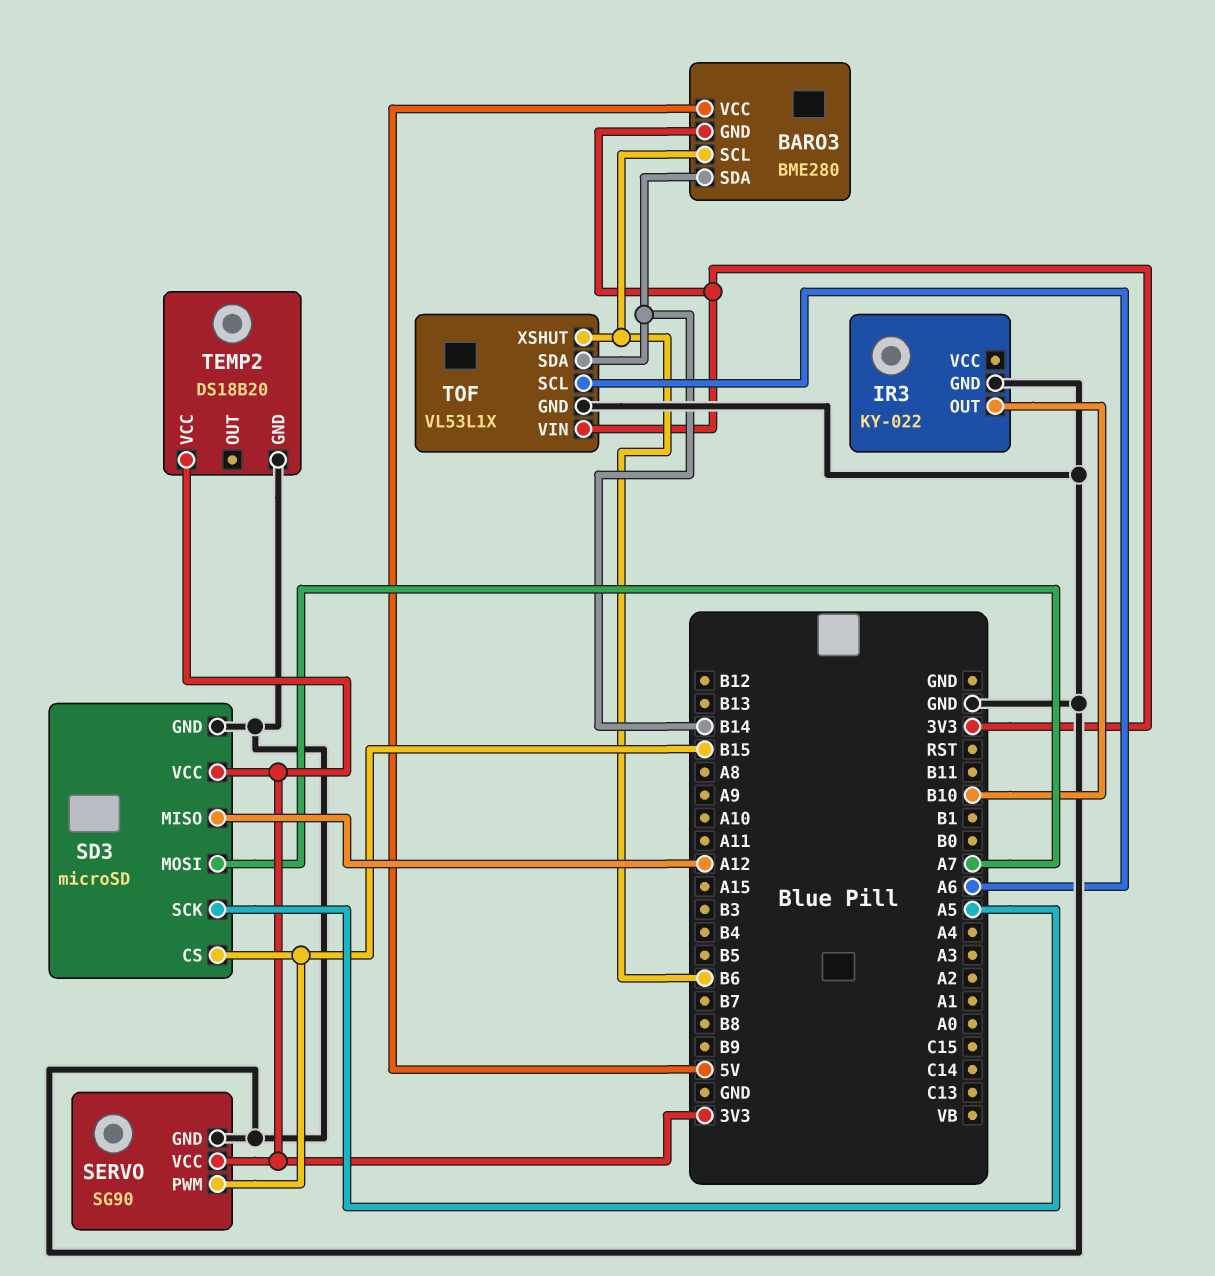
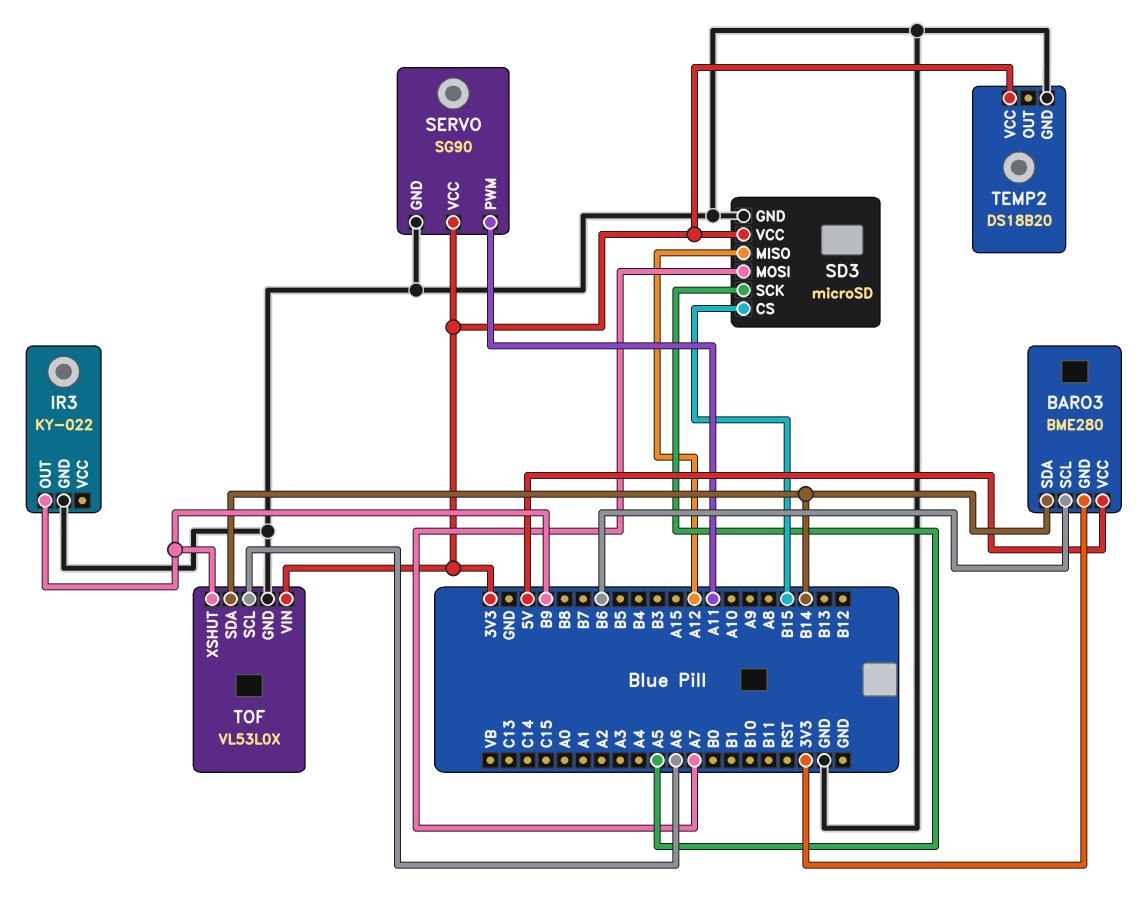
IR3 pin OUT: B10 -> B9
SERVO pin PWM: B15 -> A11
TOF: VL53L1X -> VL53L0X
TOF pin XSHUT: B6 -> B9

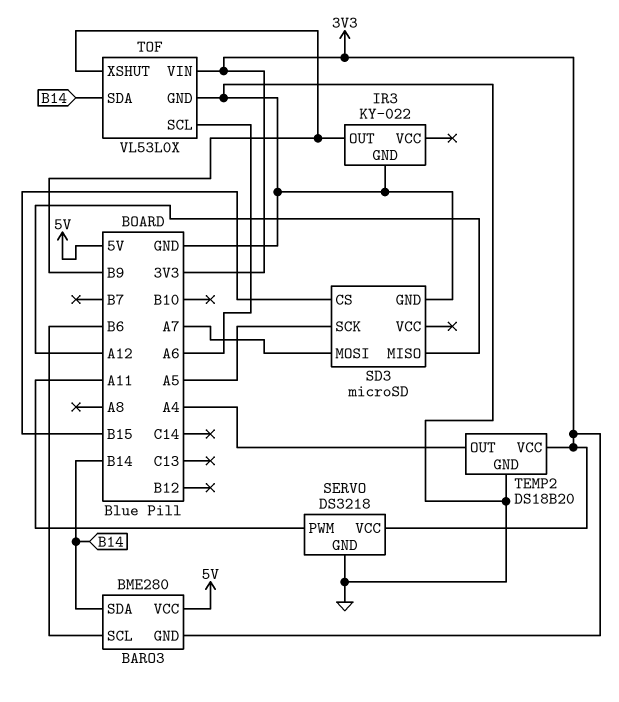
SD3 pin VCC: 3V3 -> none
SERVO: SG90 -> DS3218
TEMP2 pin OUT: none -> A4

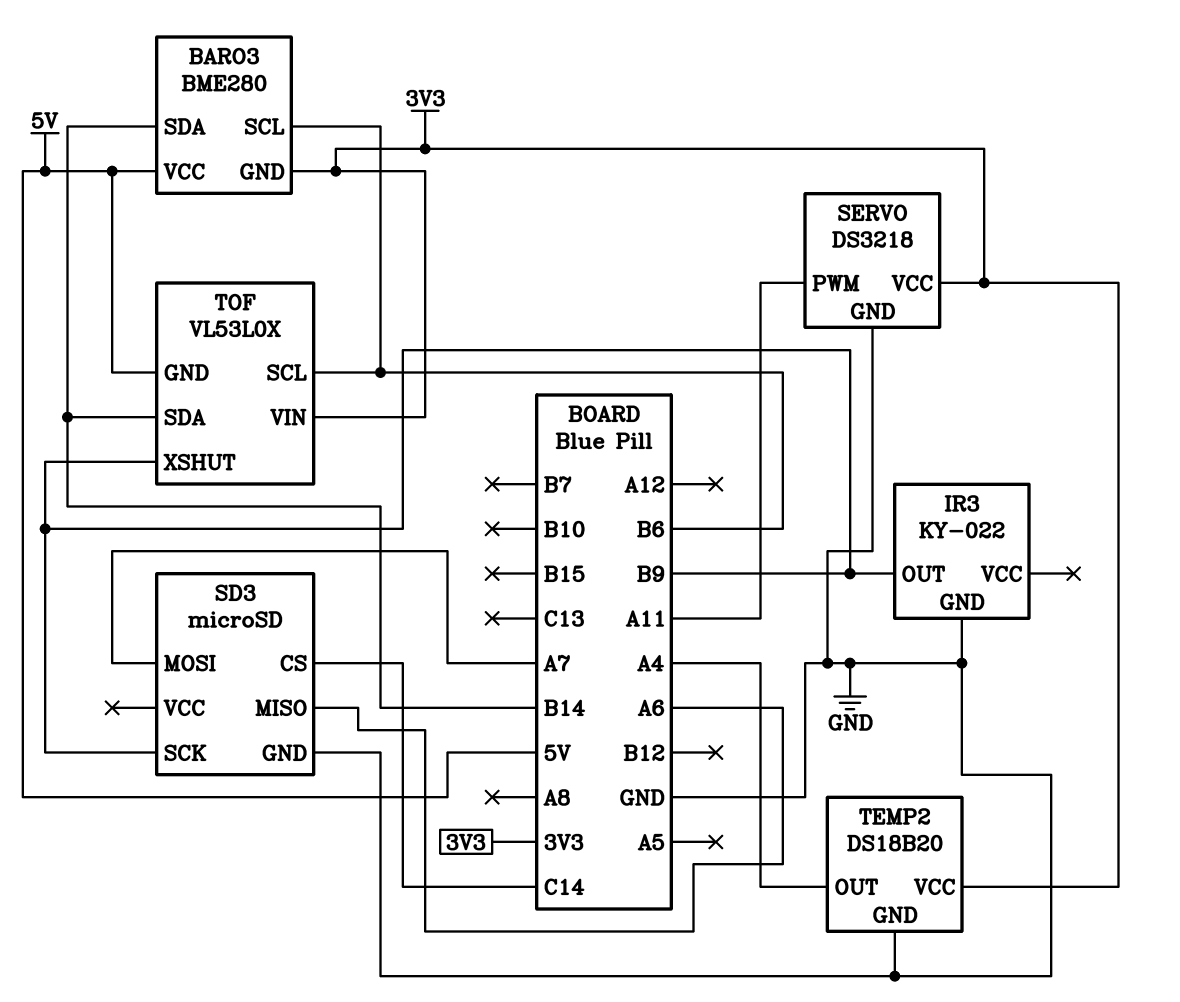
SD3 pin CS: B15 -> C14
SD3 pin MISO: A12 -> A6
SD3 pin SCK: A5 -> B9
TOF pin GND: GND -> 5V
TOF pin SCL: A6 -> B6

